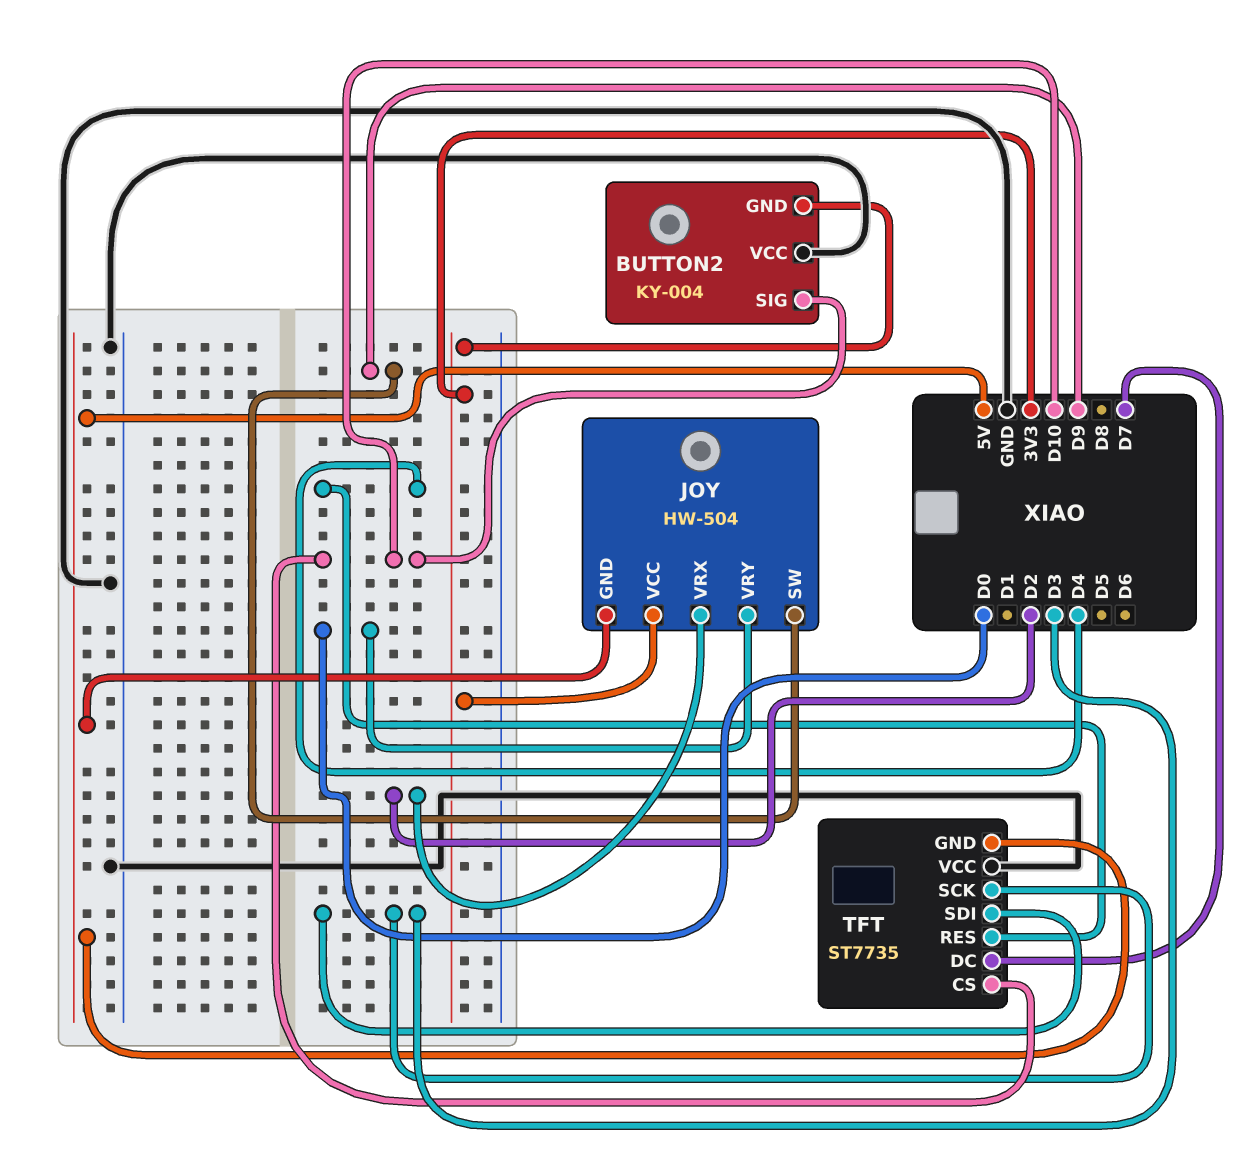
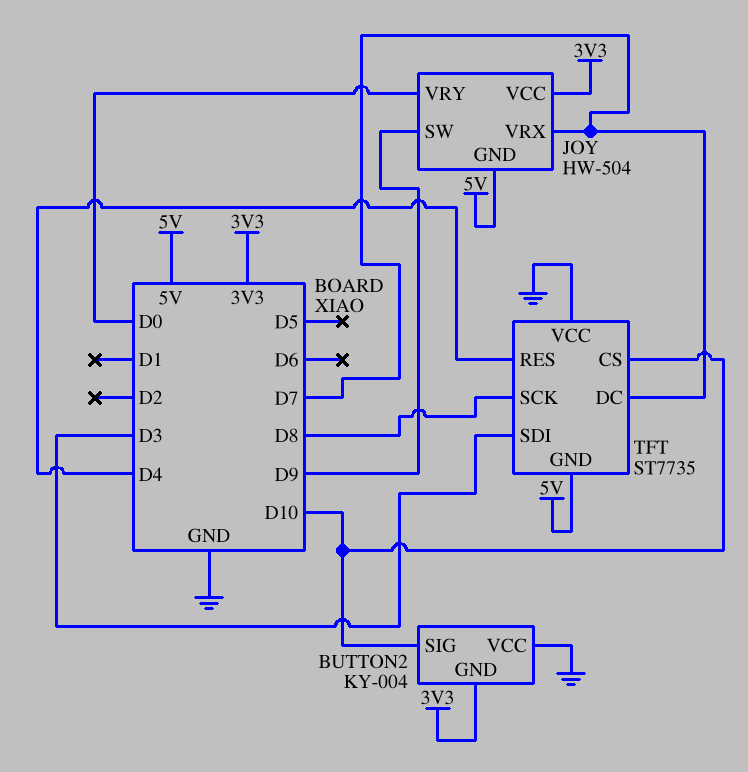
JOY pin VRX: D2 -> D7
TFT pin SCK: D3 -> D8

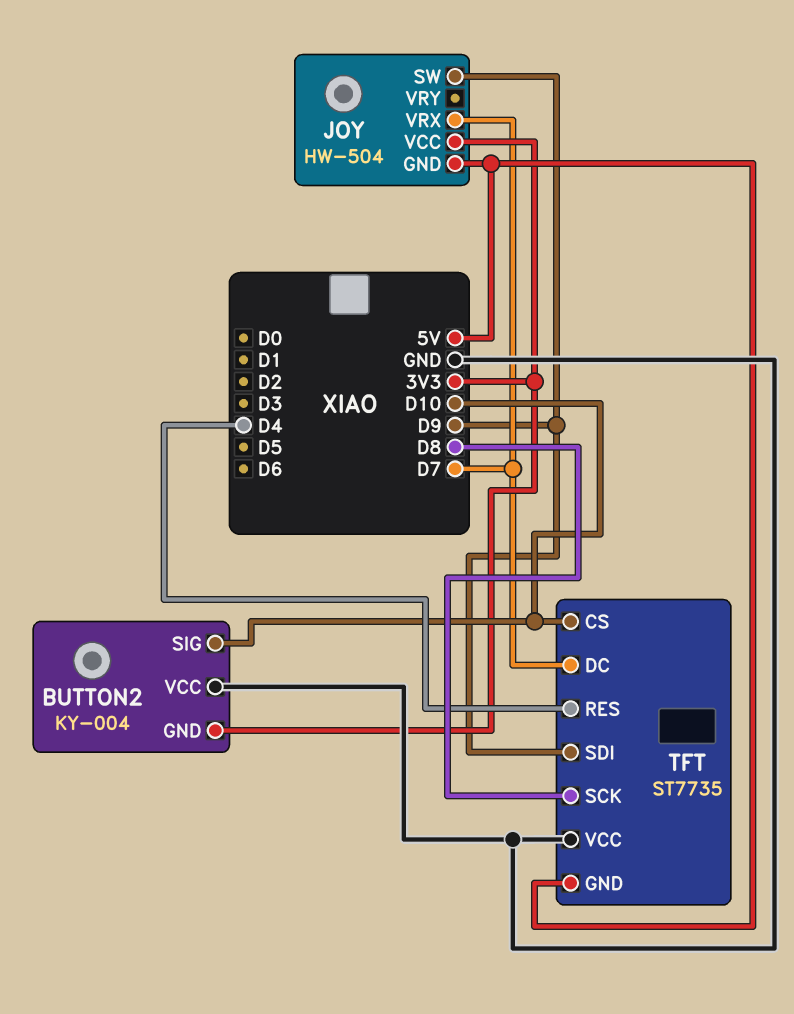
JOY pin VRY: D0 -> none
TFT pin SDI: D3 -> D9

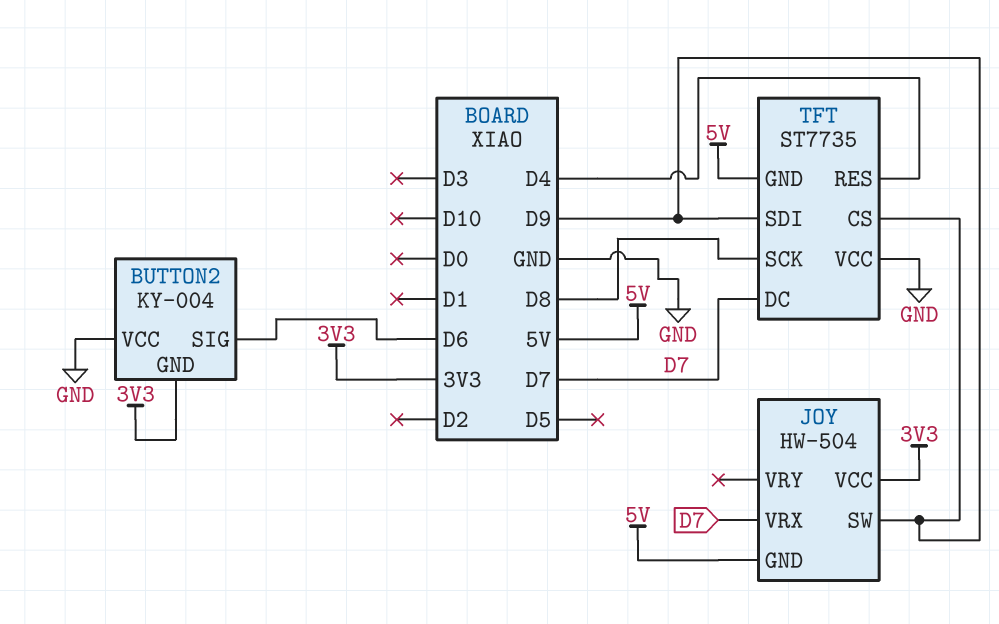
BUTTON2 pin SIG: D10 -> D6
TFT pin CS: D10 -> D9

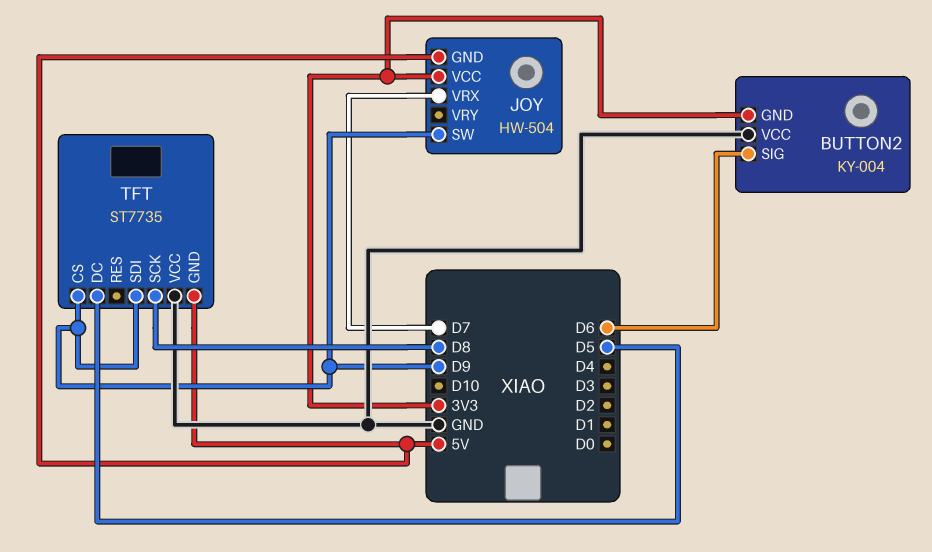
TFT pin DC: D7 -> D5
TFT pin RES: D4 -> none

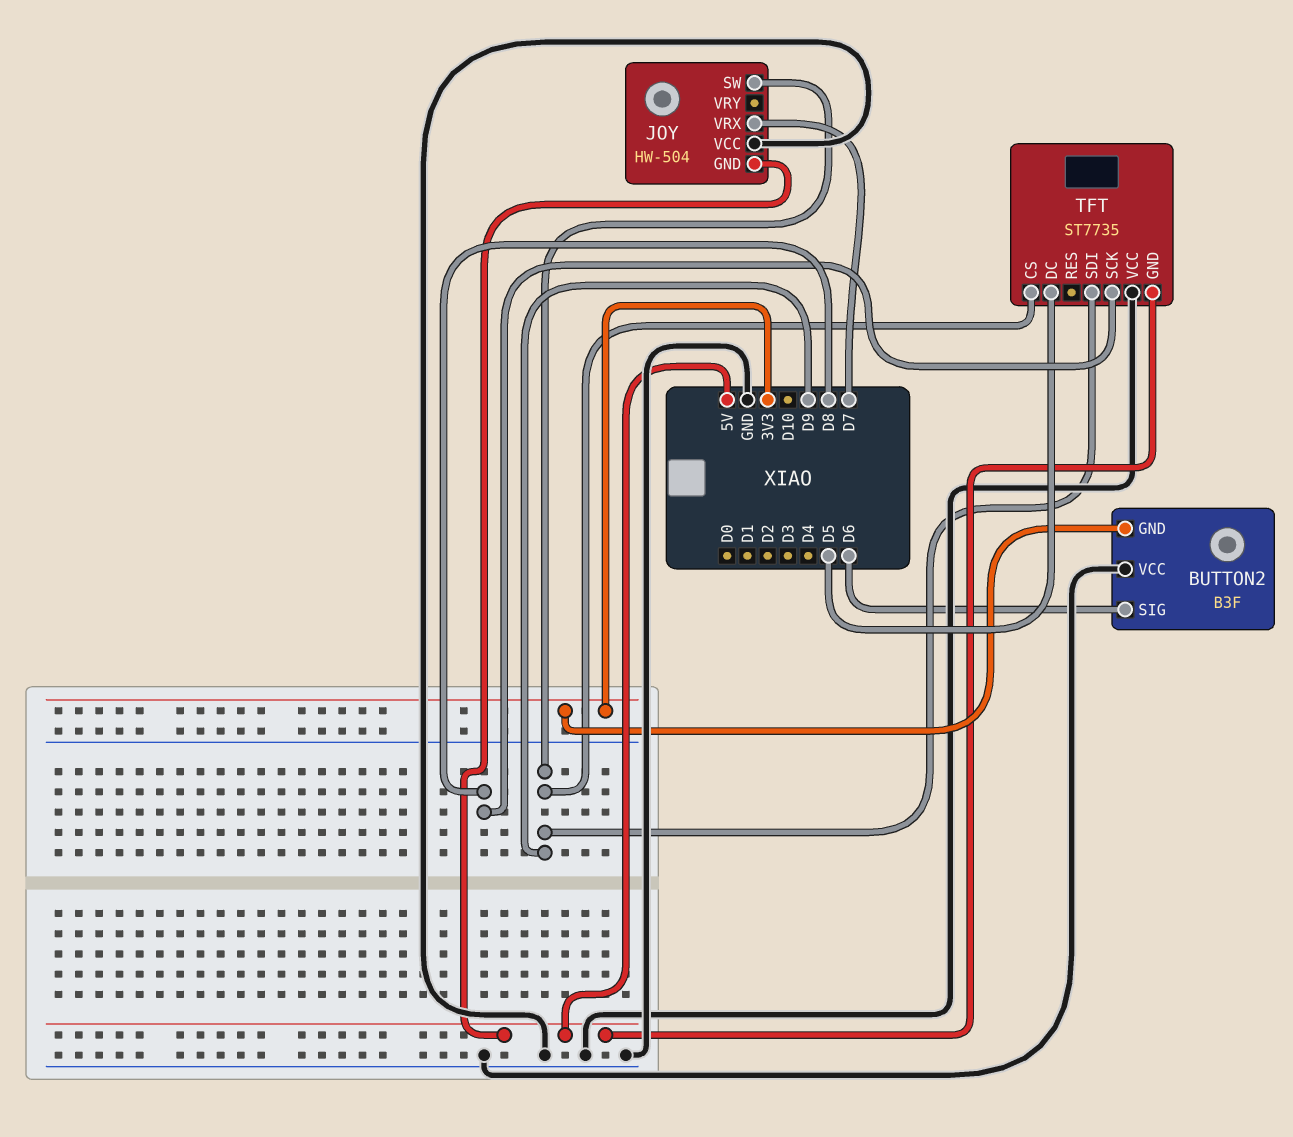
BUTTON2: KY-004 -> B3F
JOY pin VCC: 3V3 -> GND

